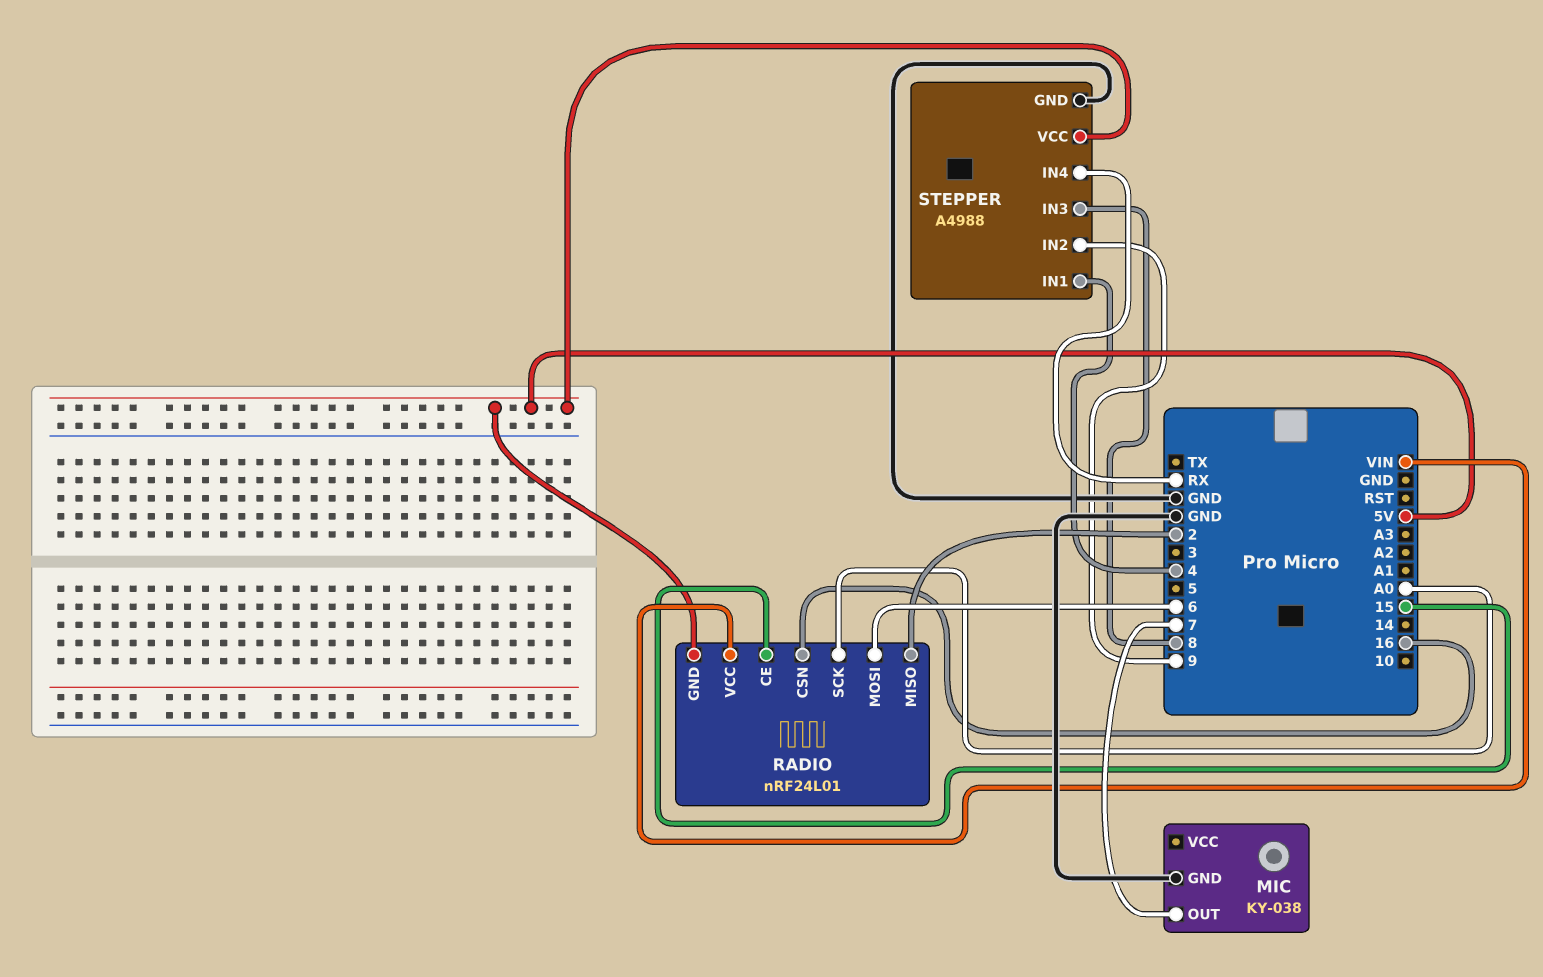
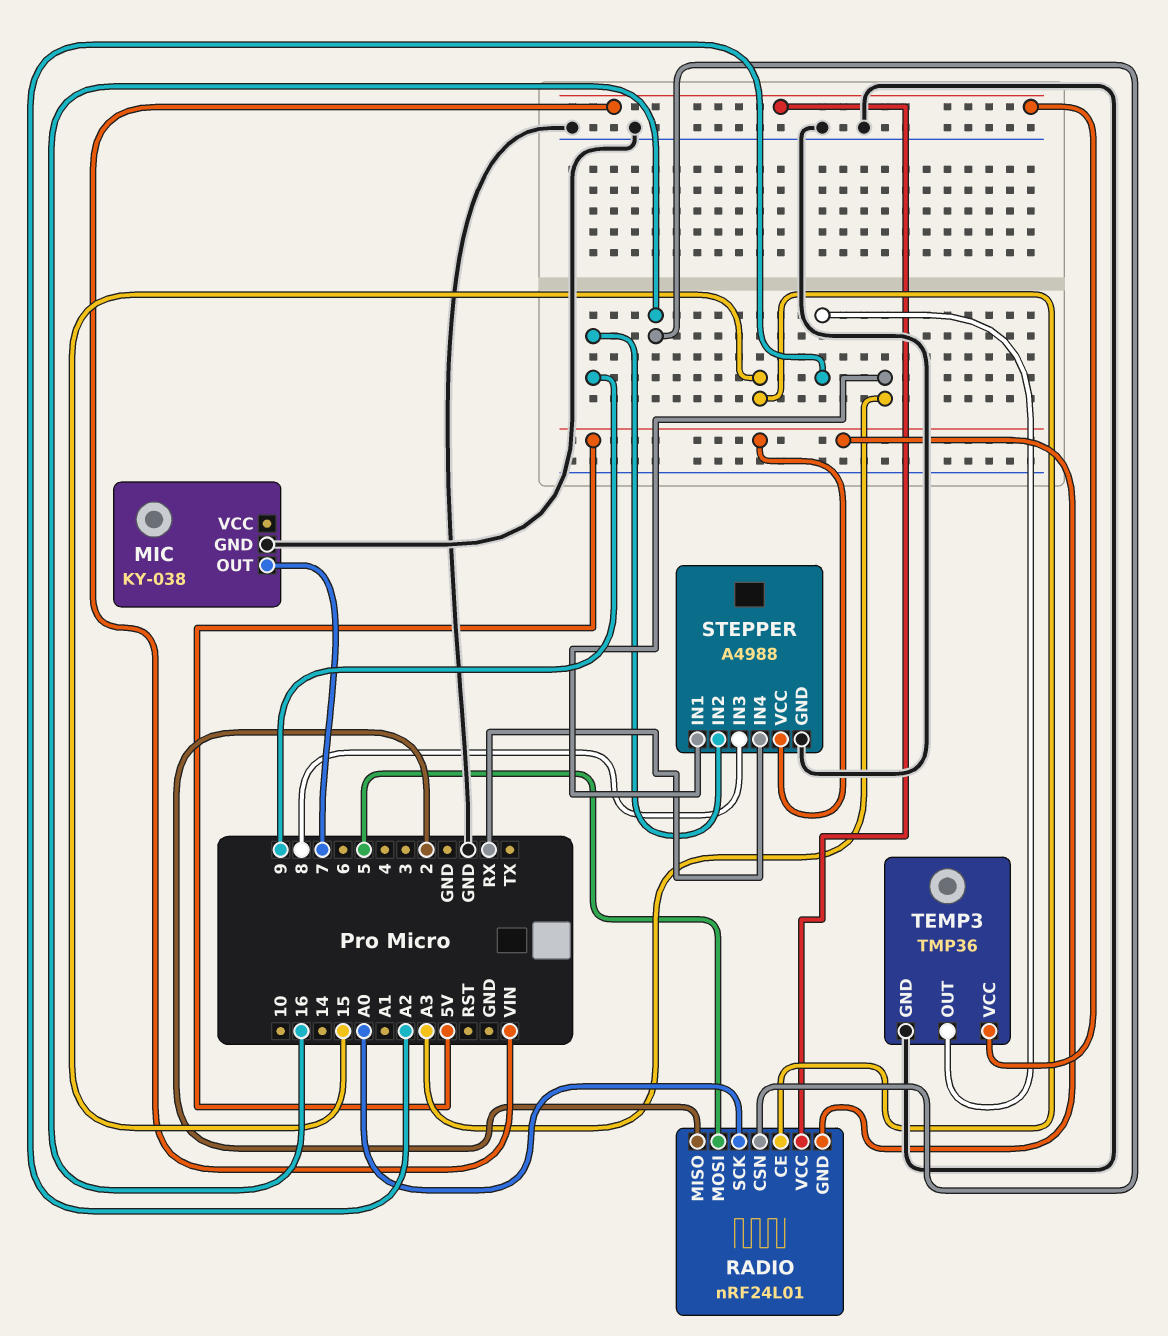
RADIO pin MOSI: 6 -> 5
STEPPER pin IN1: 4 -> A3
TEMP3: none -> TMP36
TEMP3 pin GND: none -> GND
TEMP3 pin OUT: none -> A2
TEMP3 pin VCC: none -> VIN

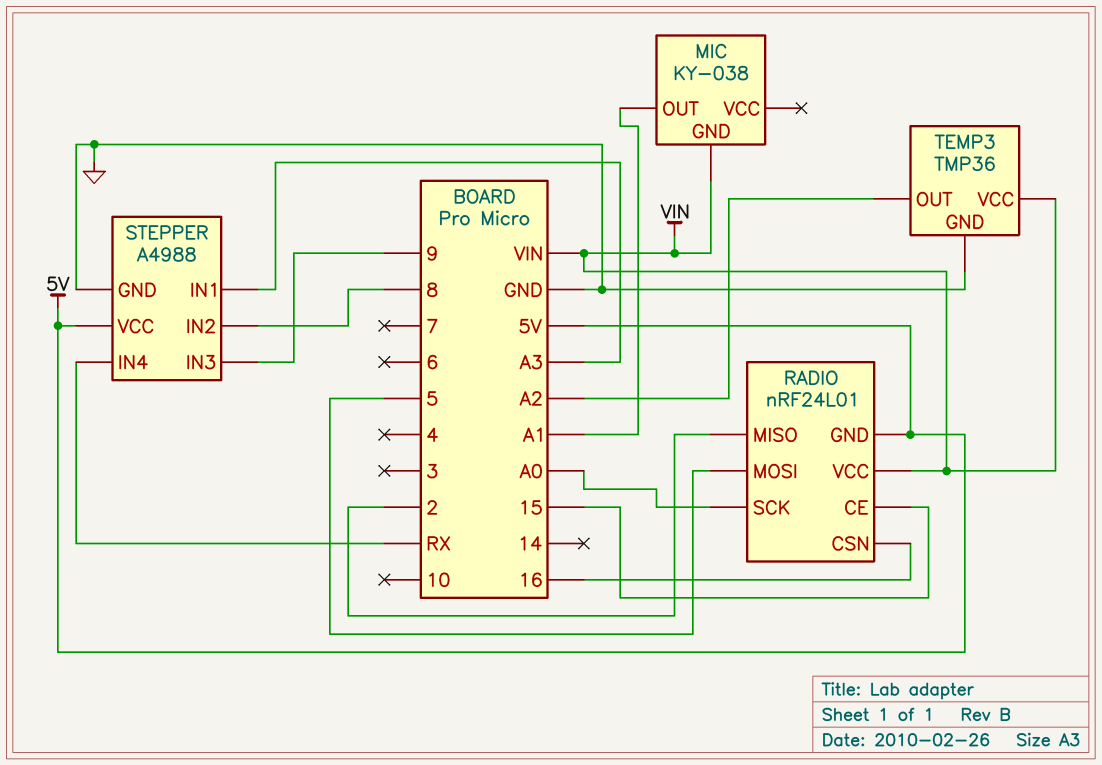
MIC pin GND: GND -> VIN
MIC pin OUT: 7 -> A1
STEPPER pin IN2: 9 -> 8
STEPPER pin IN3: 8 -> 9

